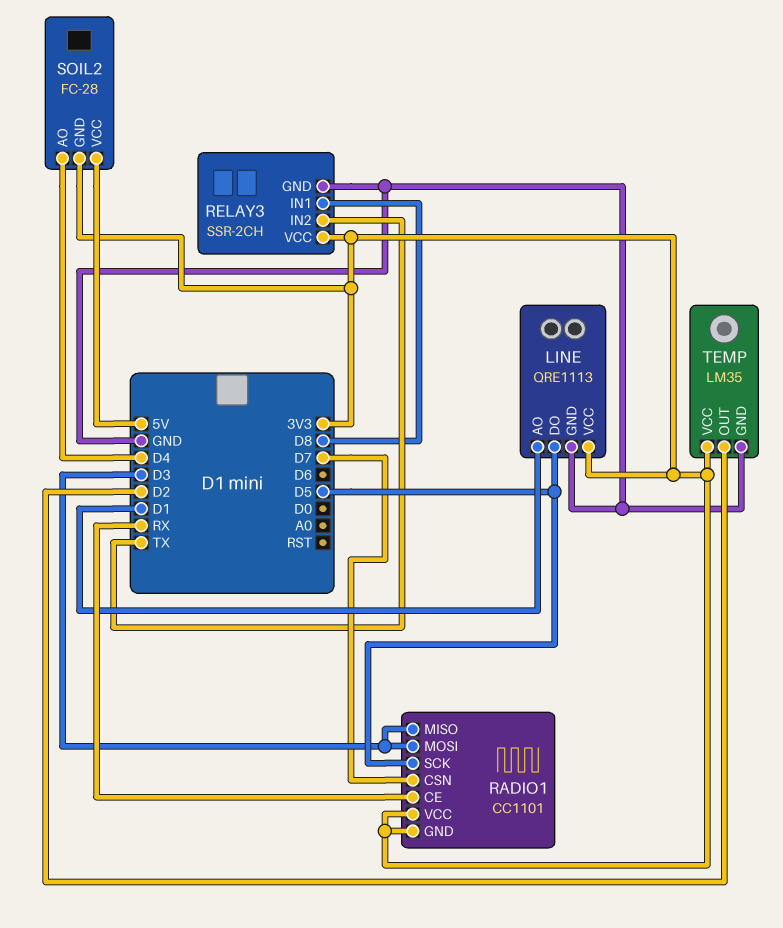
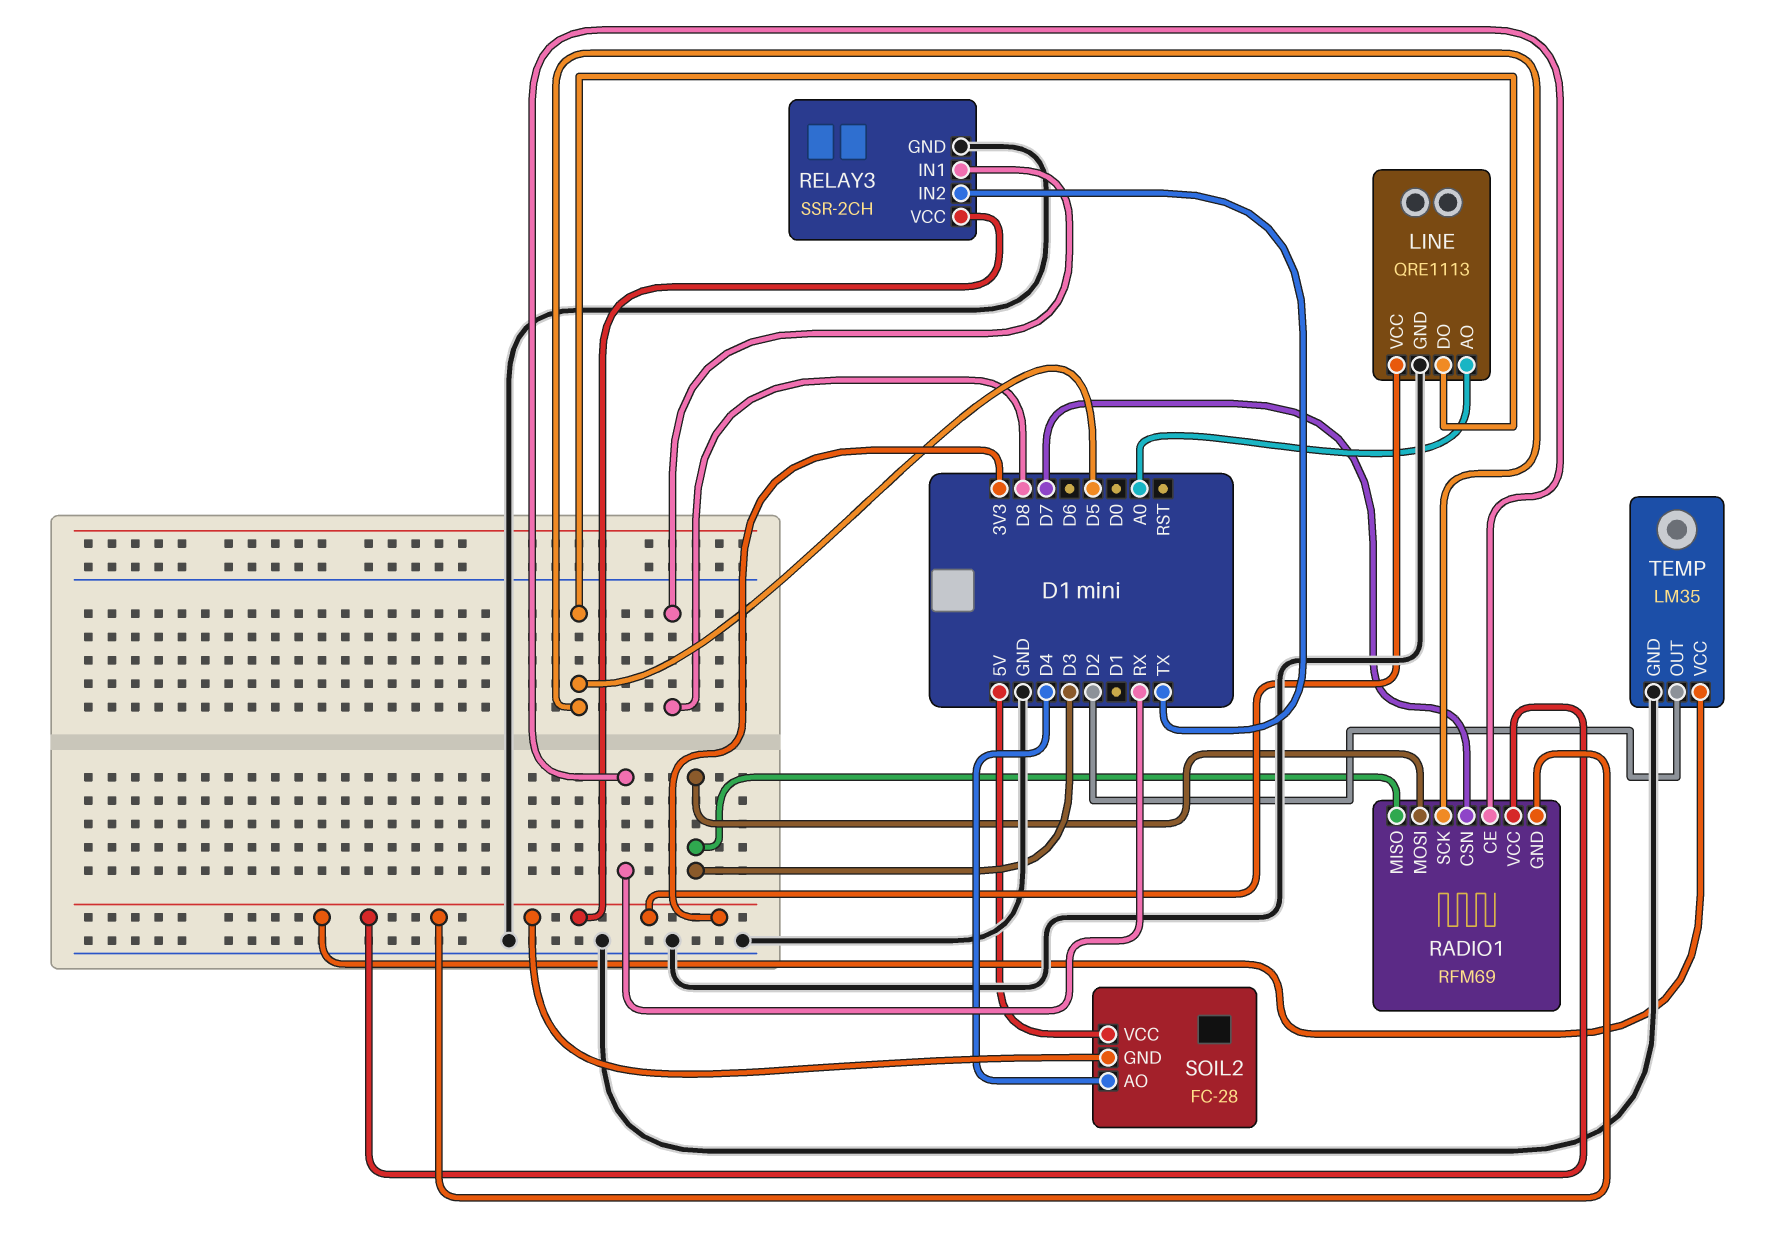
LINE pin AO: D1 -> A0
RADIO1: CC1101 -> RFM69

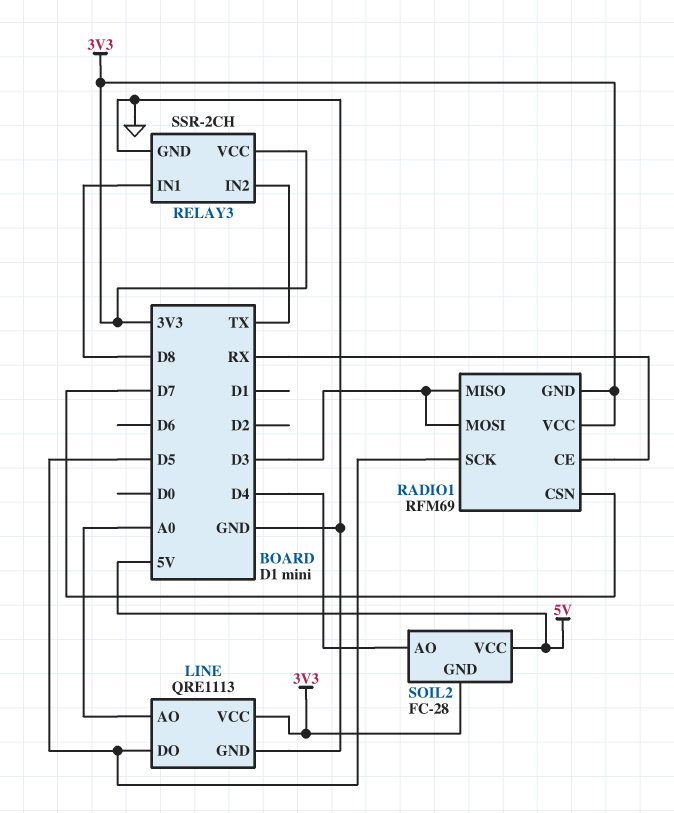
TEMP: LM35 -> none
TEMP pin GND: GND -> none
TEMP pin OUT: D2 -> none
TEMP pin VCC: 3V3 -> none

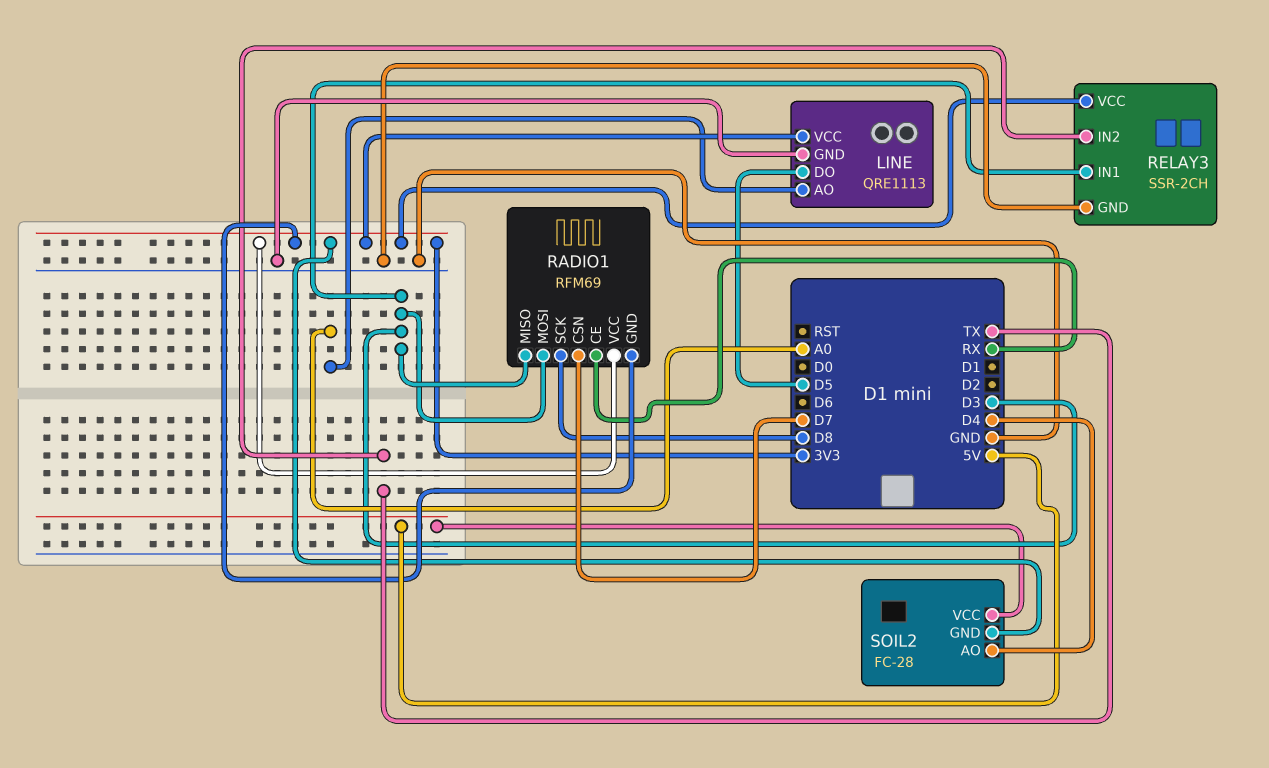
RADIO1 pin SCK: D5 -> D8
RELAY3 pin IN1: D8 -> D3

